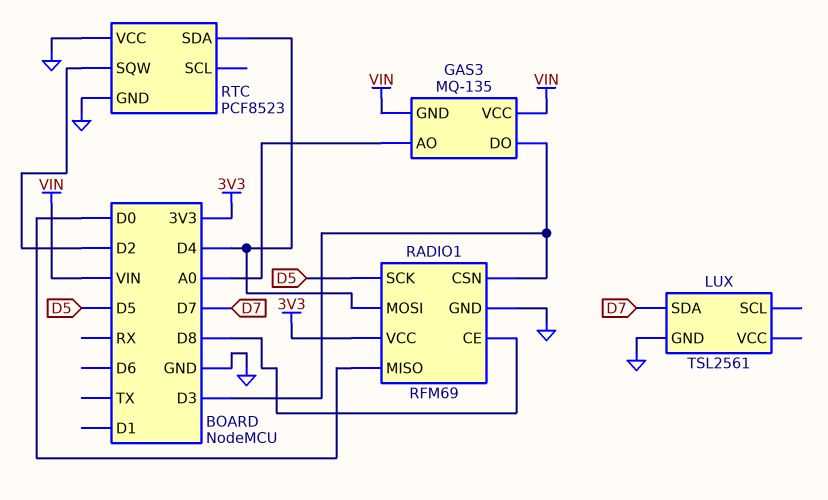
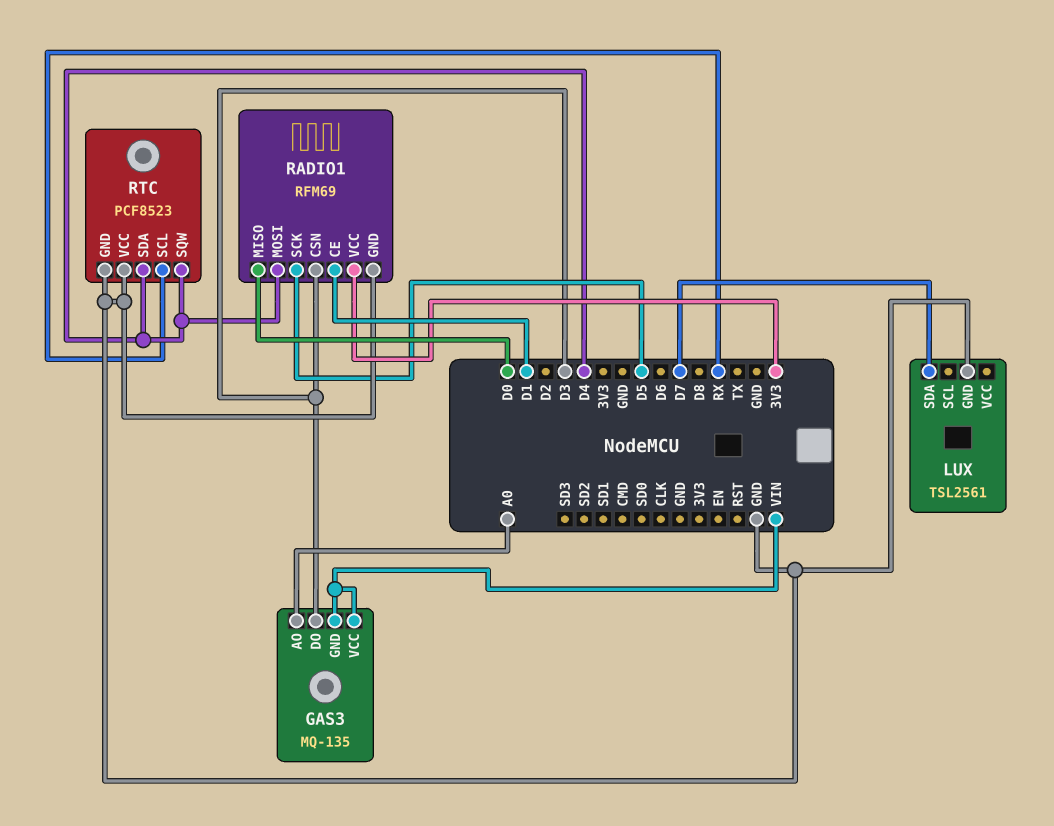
RADIO1 pin CE: D8 -> D1
RTC pin SCL: none -> RX
RTC pin SQW: D2 -> D4

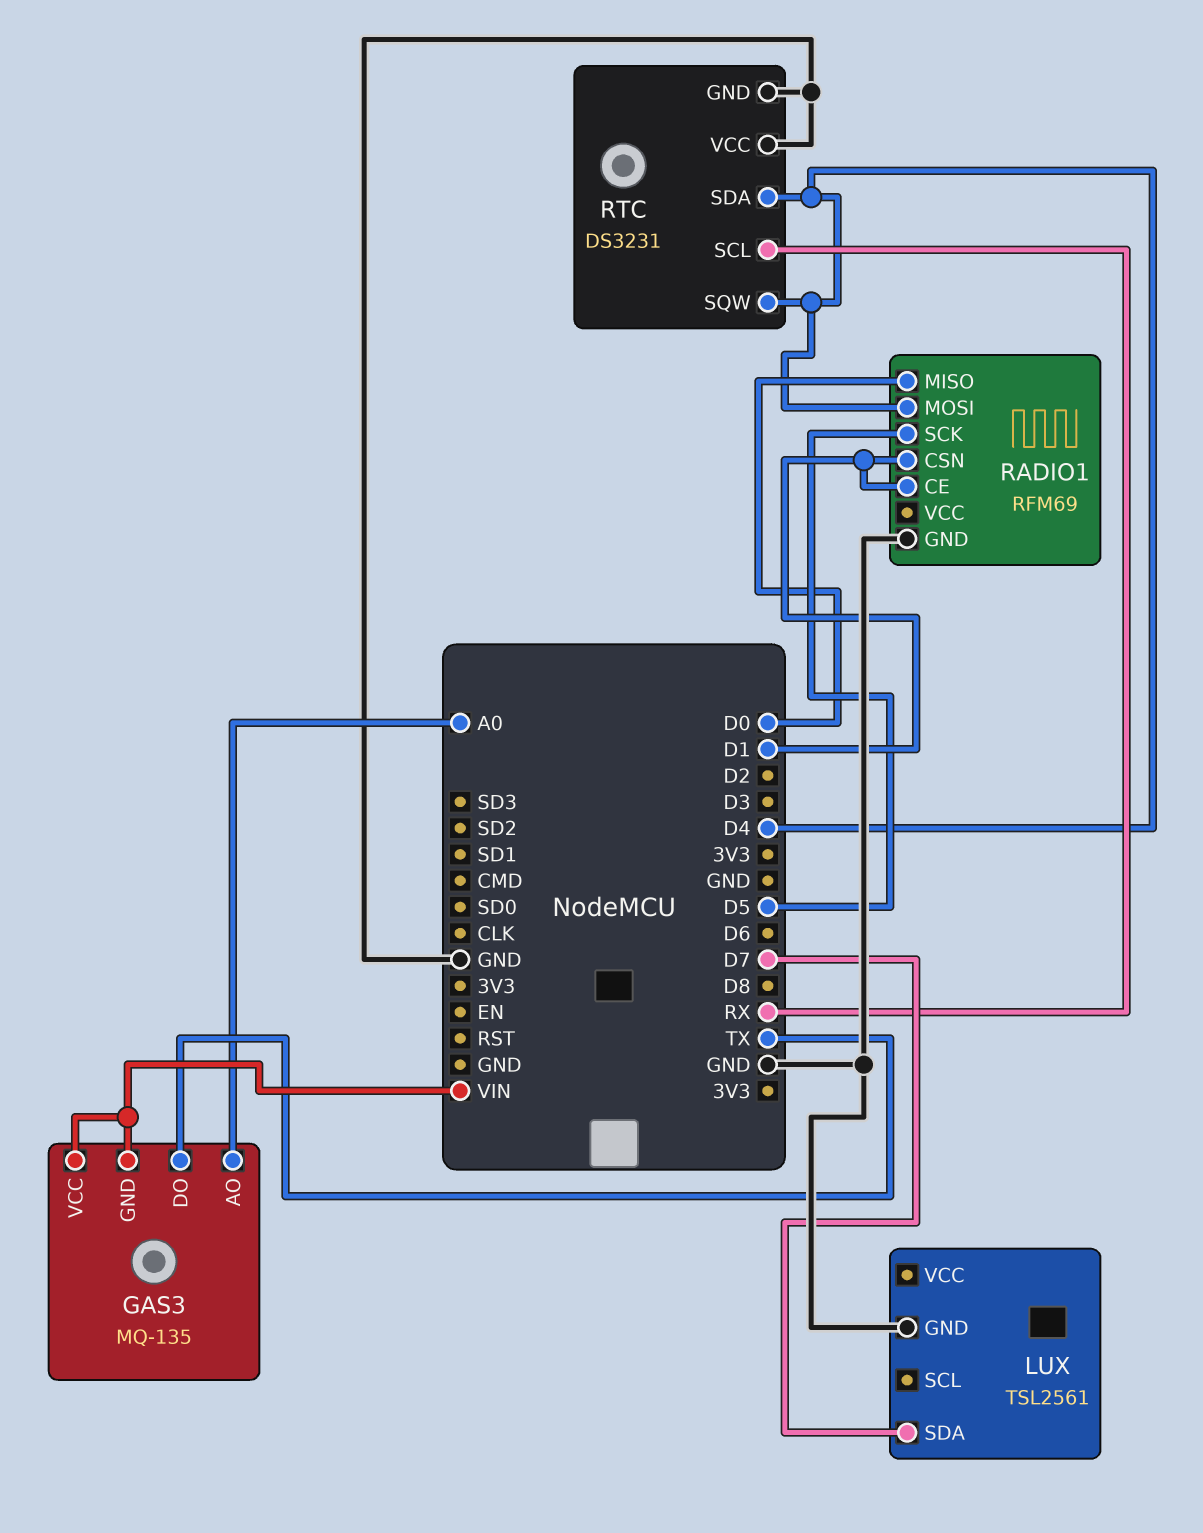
GAS3 pin DO: D3 -> TX
RADIO1 pin CSN: D3 -> D1
RADIO1 pin VCC: 3V3 -> none
RTC: PCF8523 -> DS3231

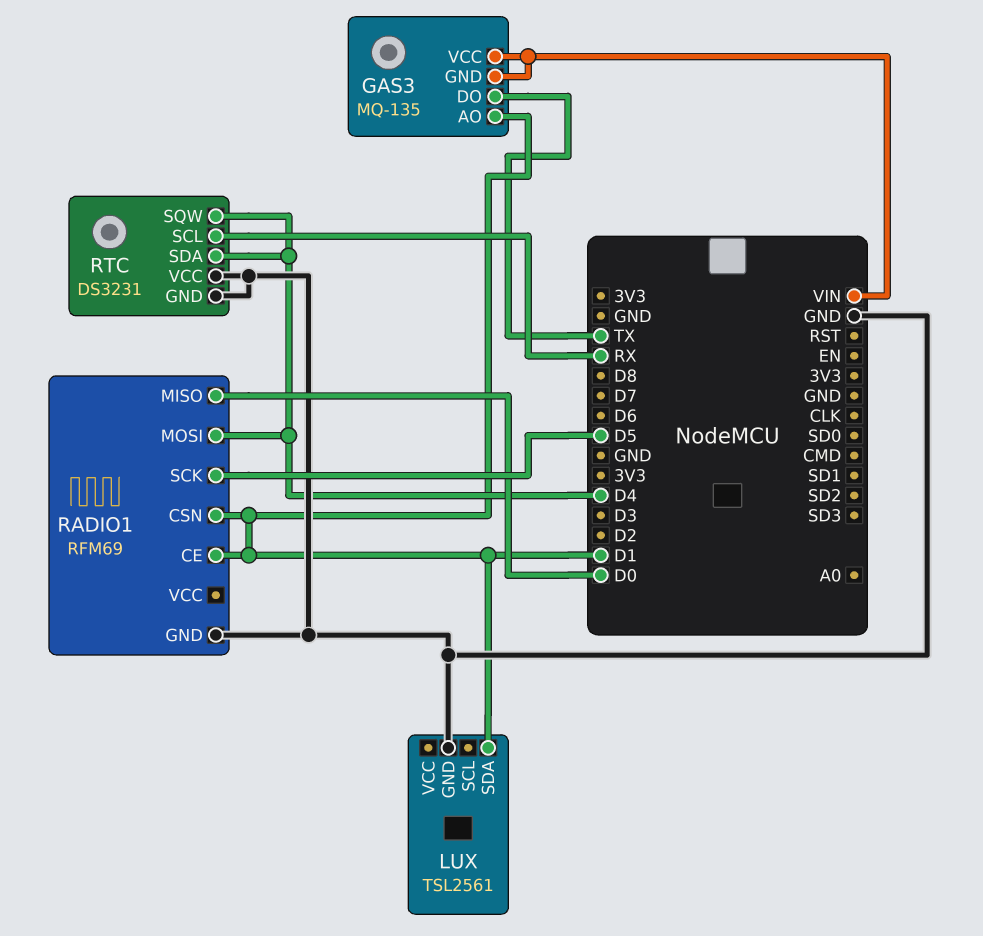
GAS3 pin AO: A0 -> D1
LUX pin SDA: D7 -> D1

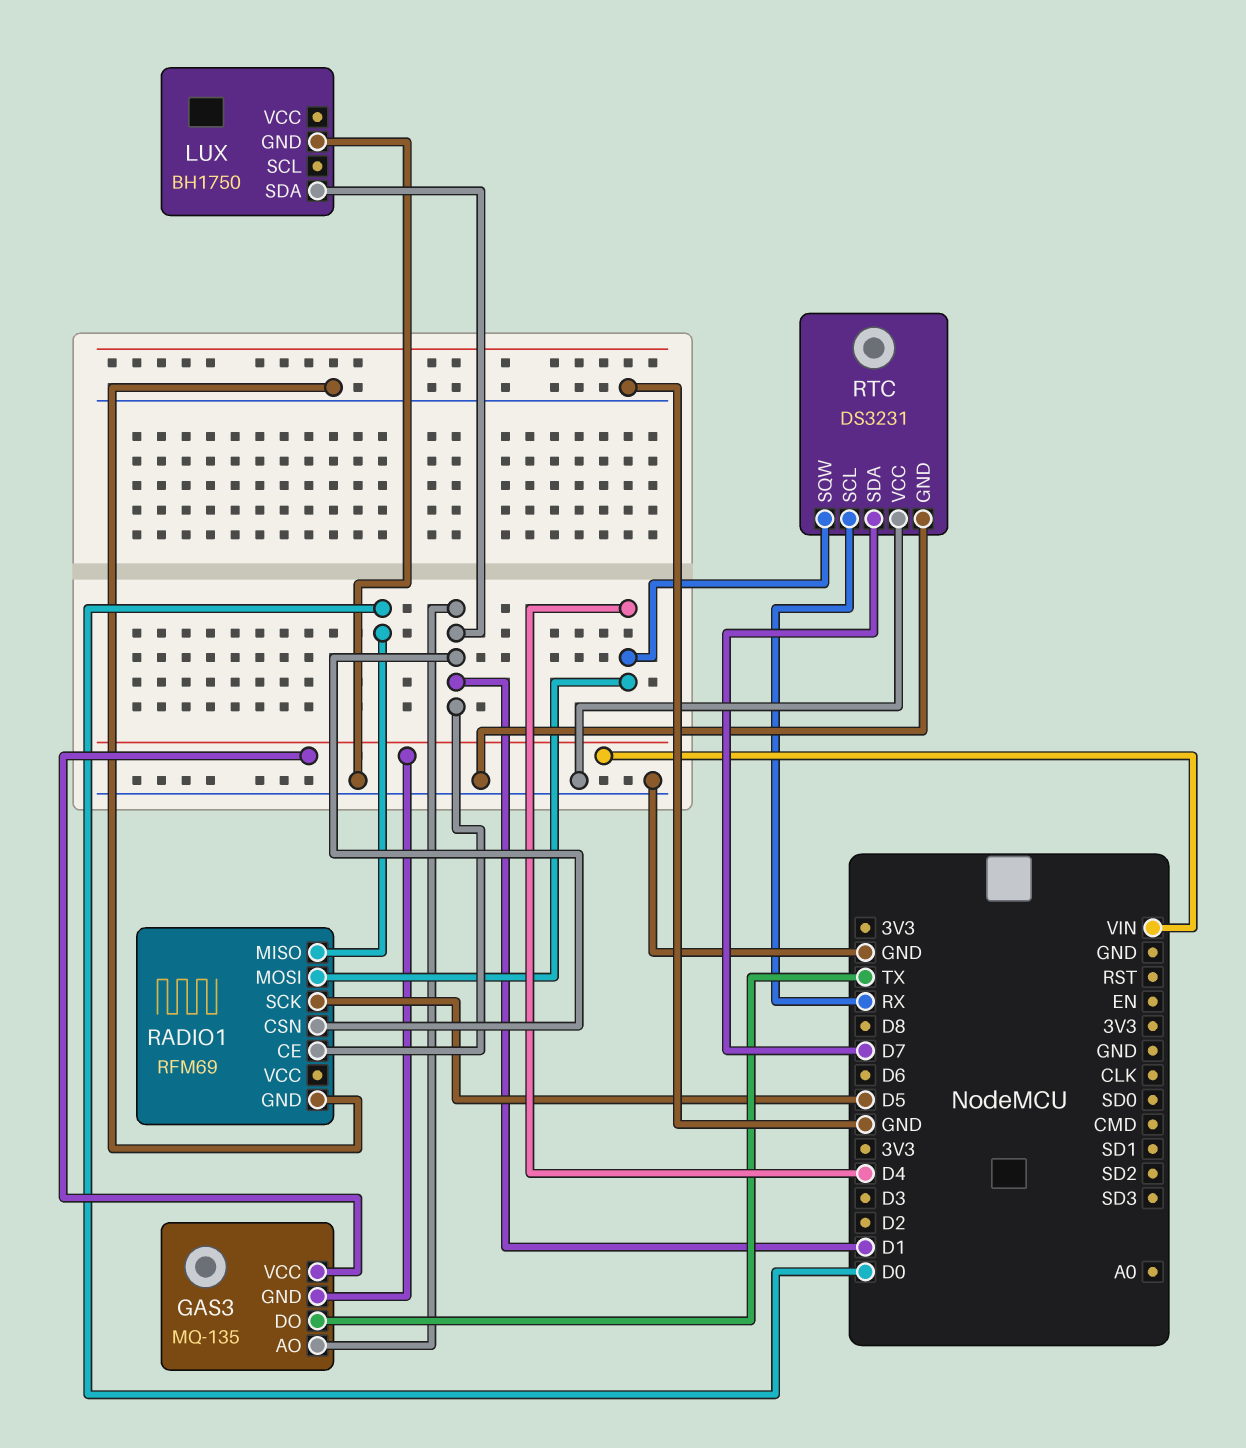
LUX: TSL2561 -> BH1750
RTC pin SDA: D4 -> D7

